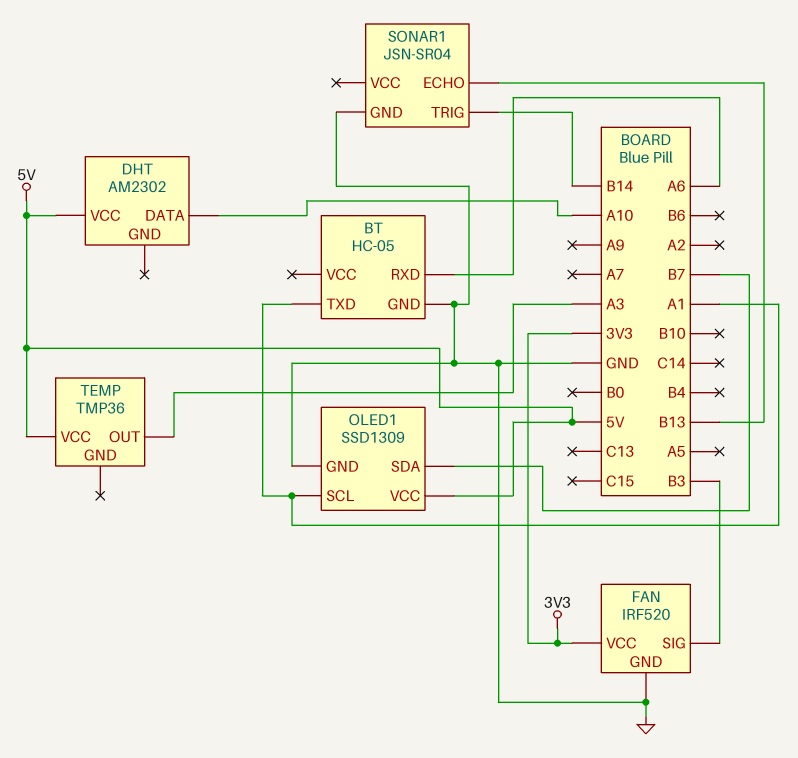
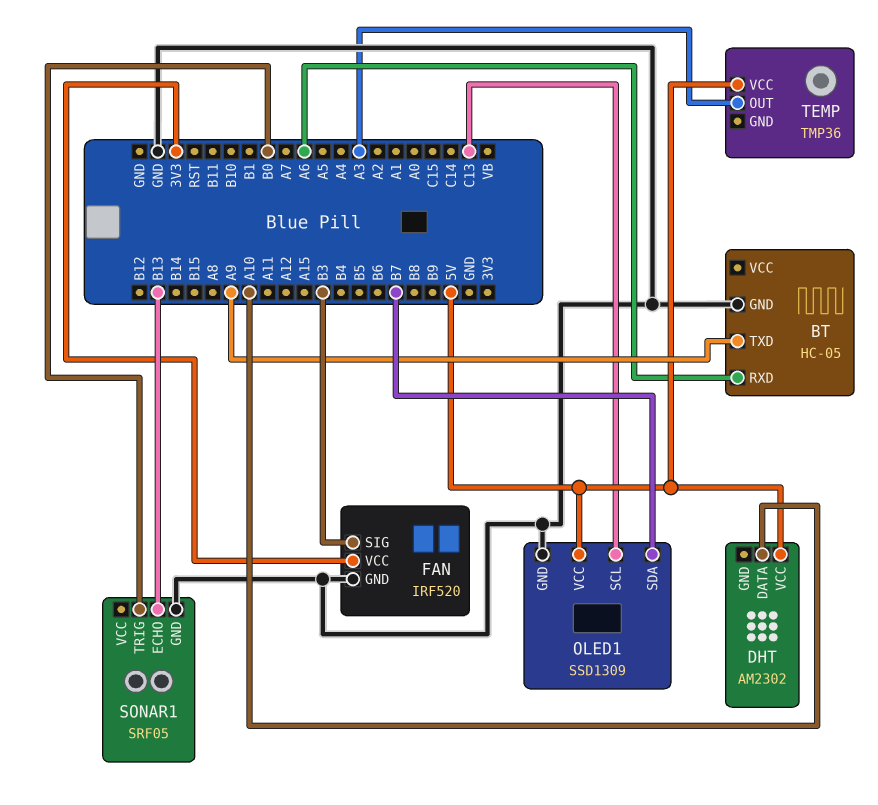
BT pin TXD: A1 -> A9
OLED1 pin SCL: A1 -> C13
SONAR1: JSN-SR04 -> SRF05
SONAR1 pin TRIG: B14 -> B0

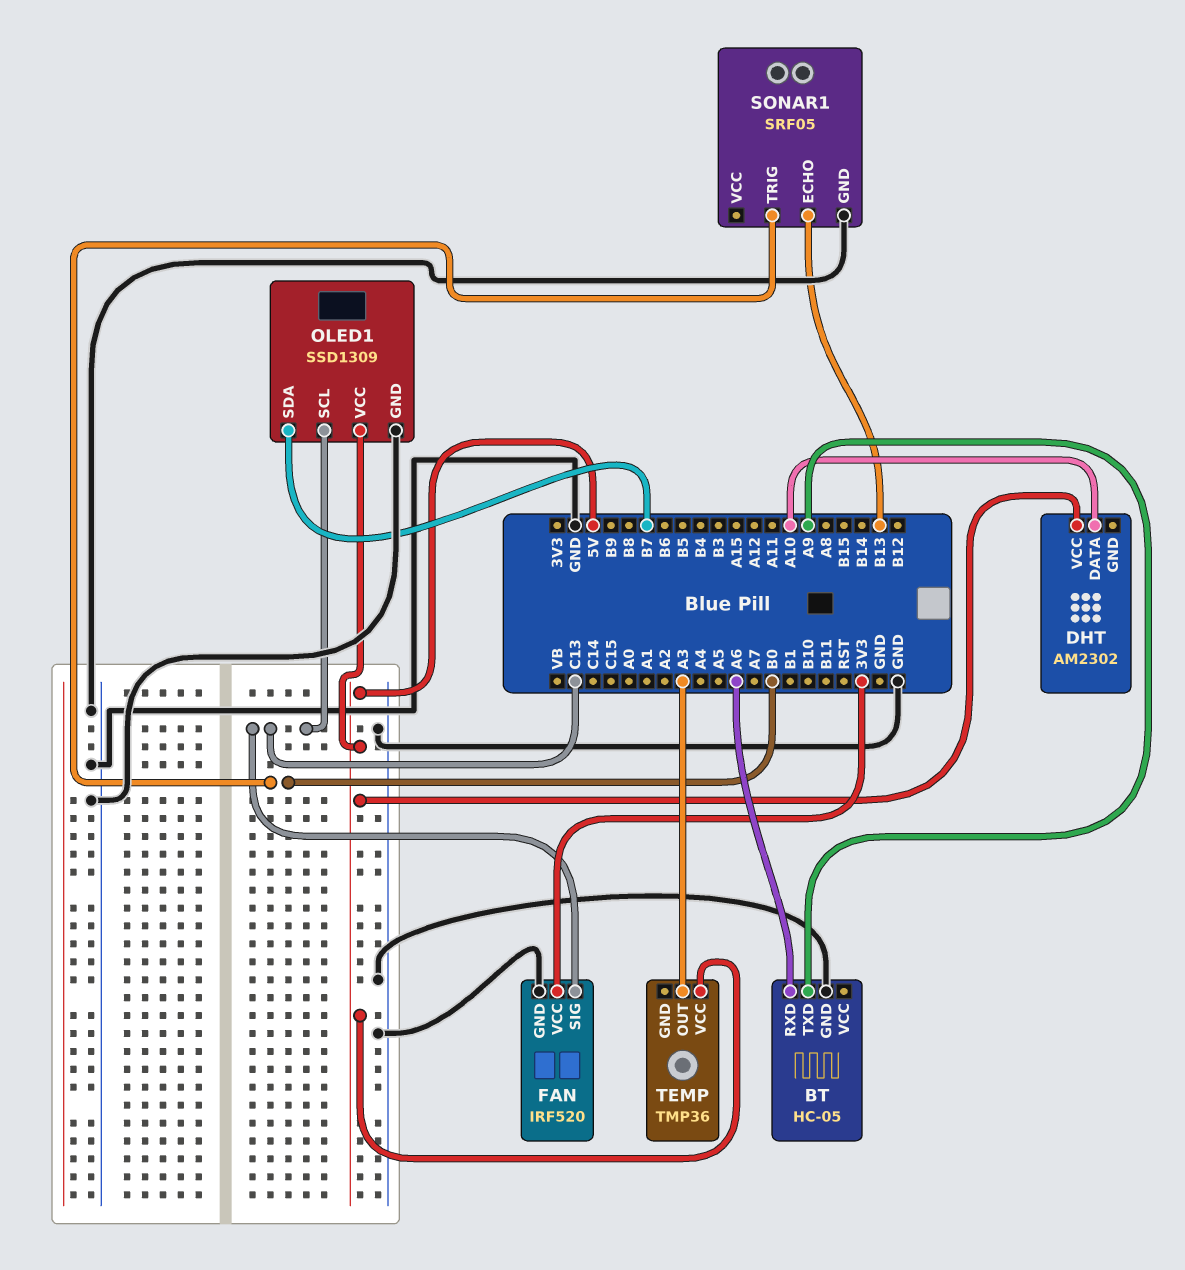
FAN pin SIG: B3 -> C13

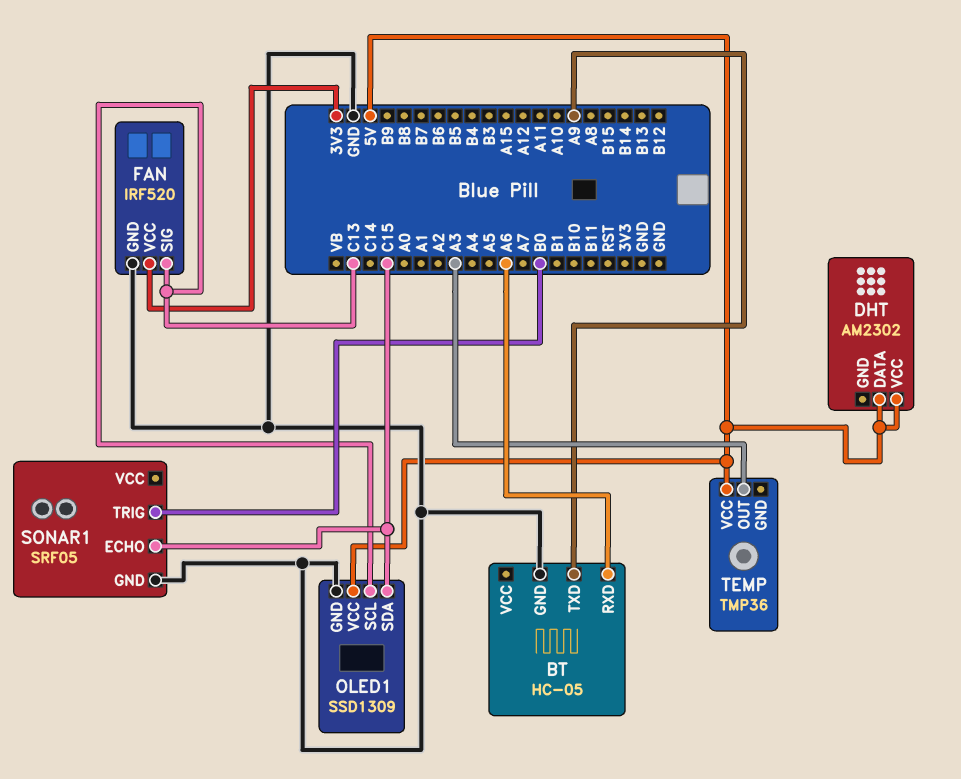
DHT pin DATA: A10 -> 5V
OLED1 pin SDA: B7 -> C15
SONAR1 pin ECHO: B13 -> C15

